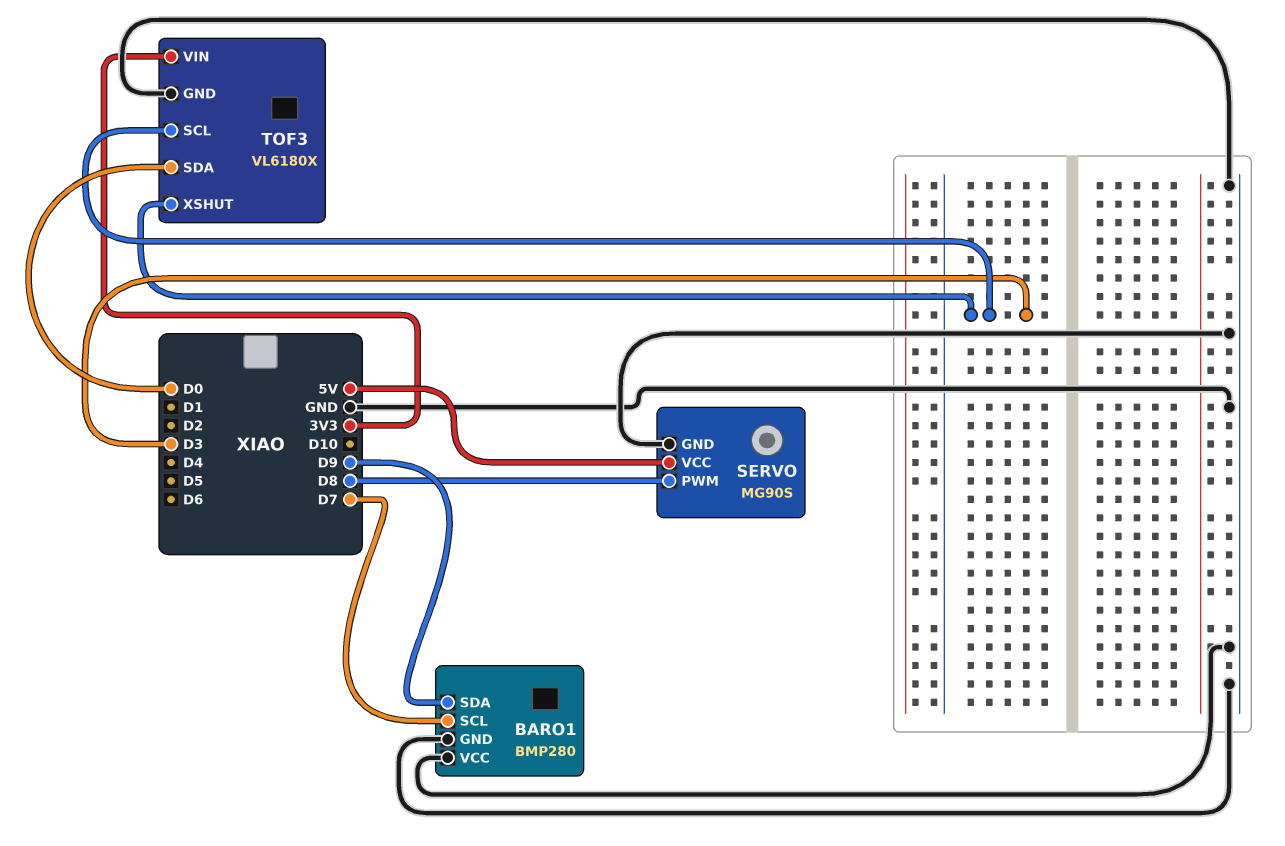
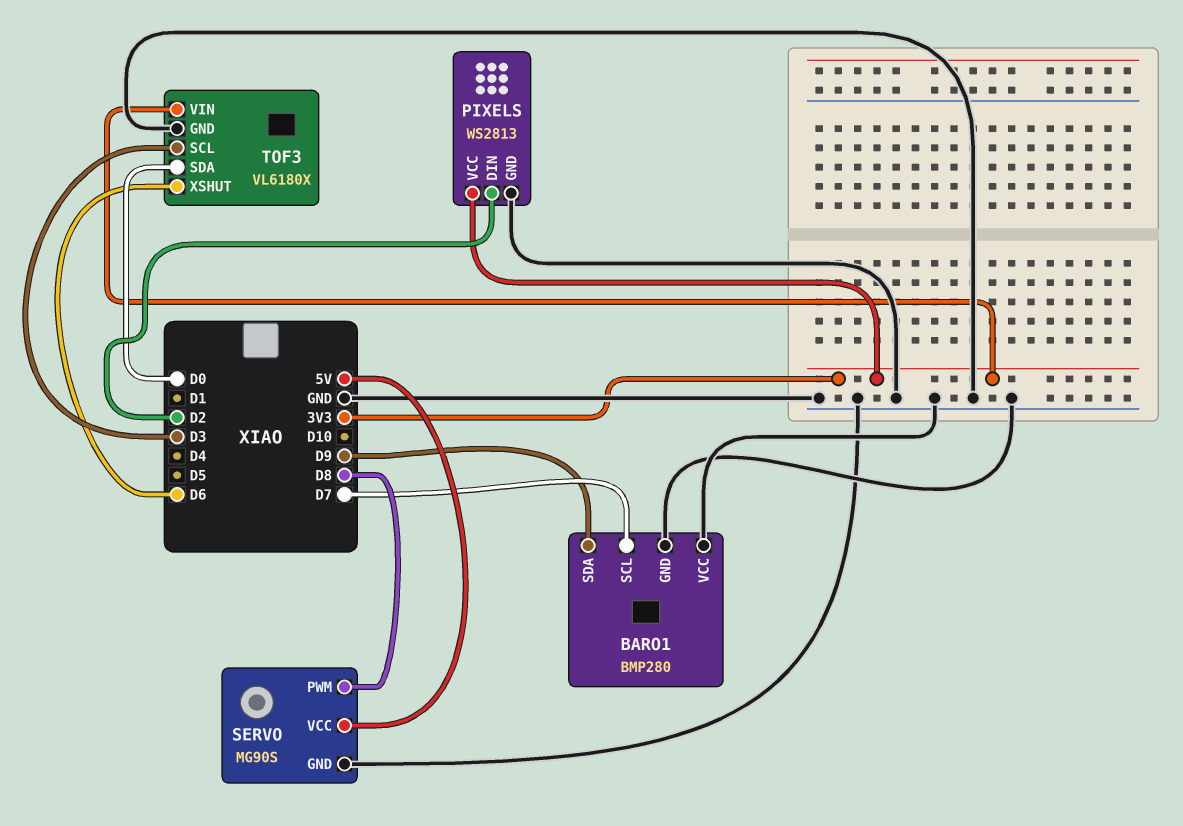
PIXELS: none -> WS2813
PIXELS pin DIN: none -> D2
PIXELS pin GND: none -> GND
PIXELS pin VCC: none -> 3V3
TOF3 pin XSHUT: D3 -> D6

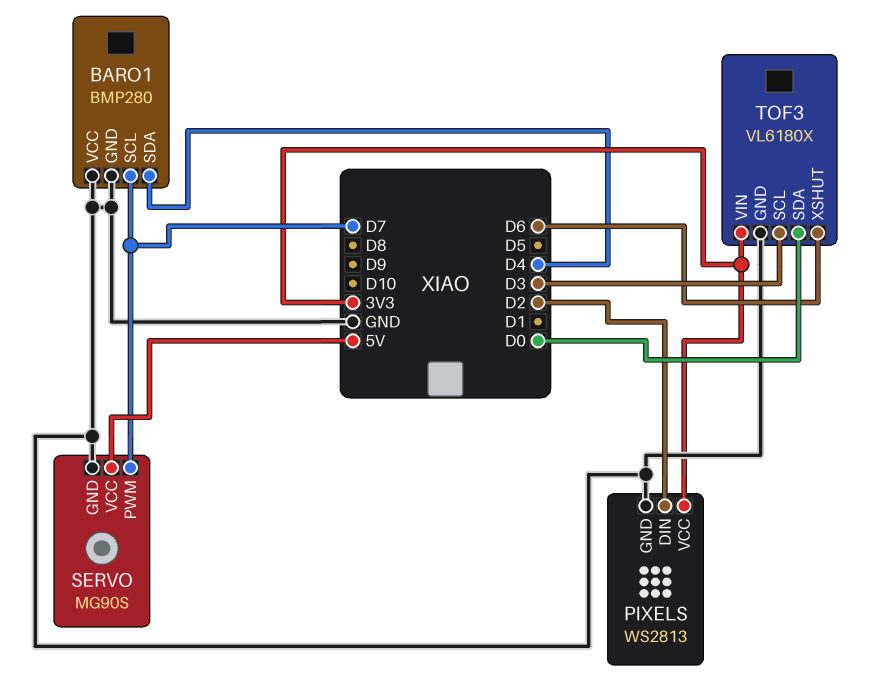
BARO1 pin SDA: D9 -> D4
SERVO pin PWM: D8 -> D7

